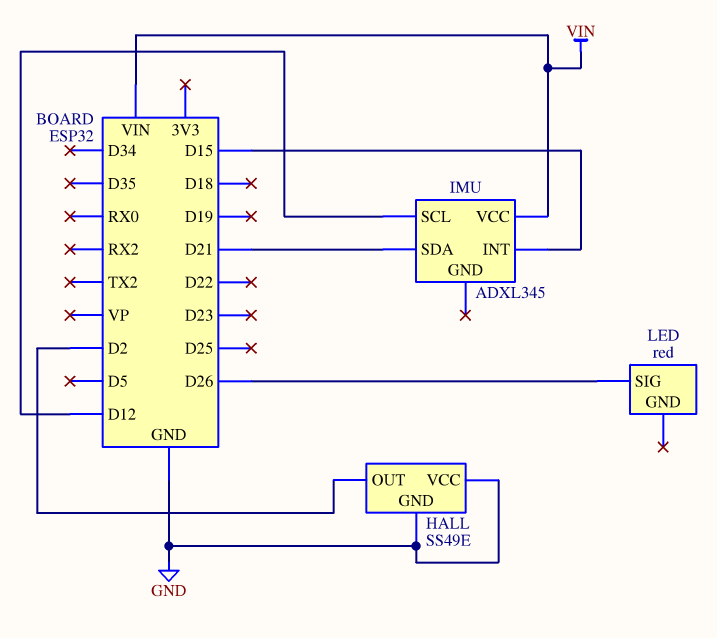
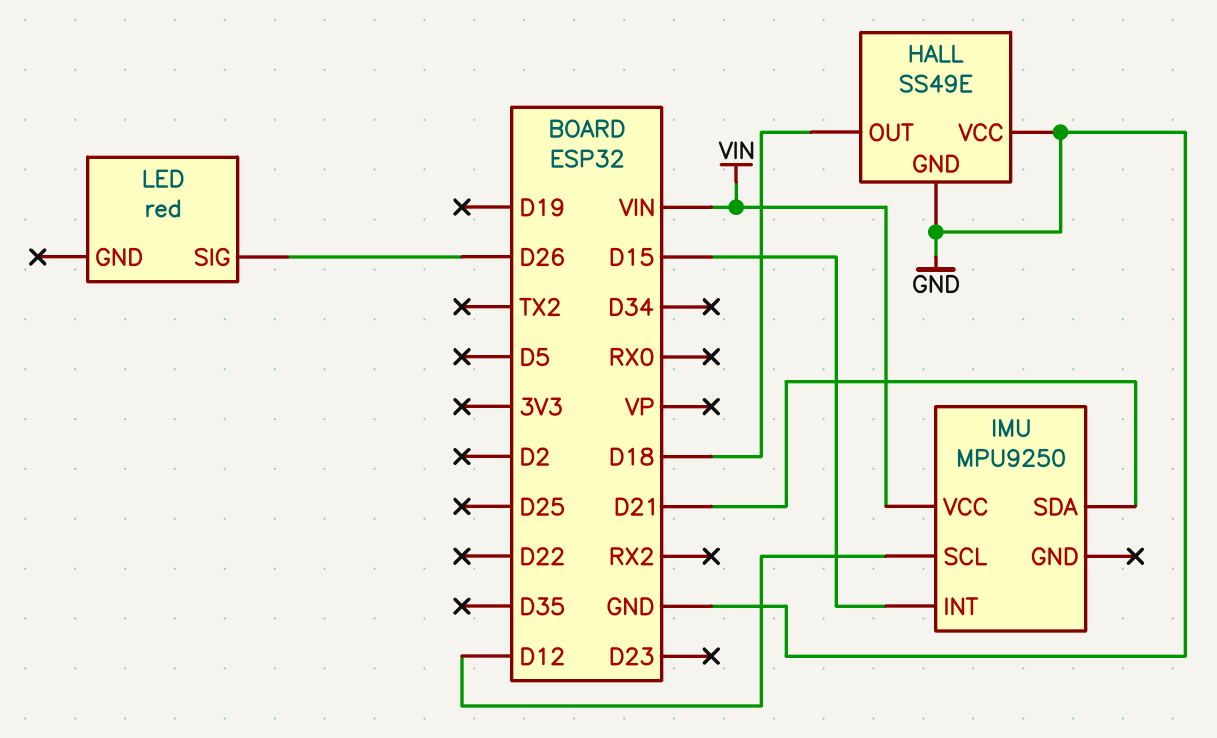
HALL pin OUT: D2 -> D18
IMU: ADXL345 -> MPU9250

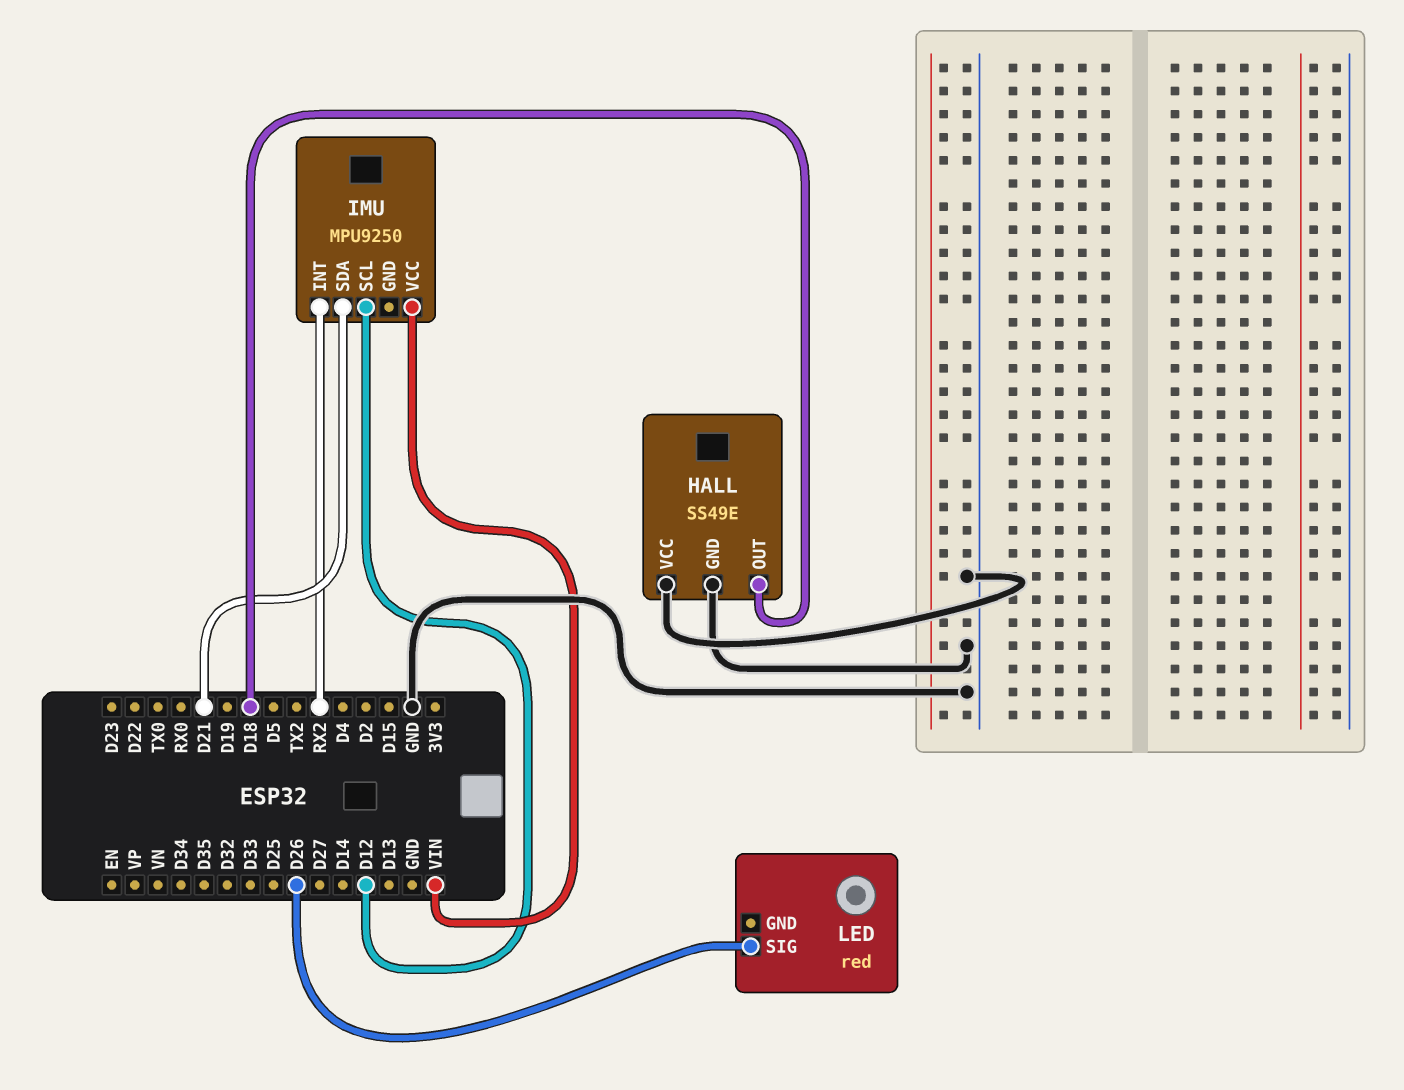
IMU pin INT: D15 -> RX2

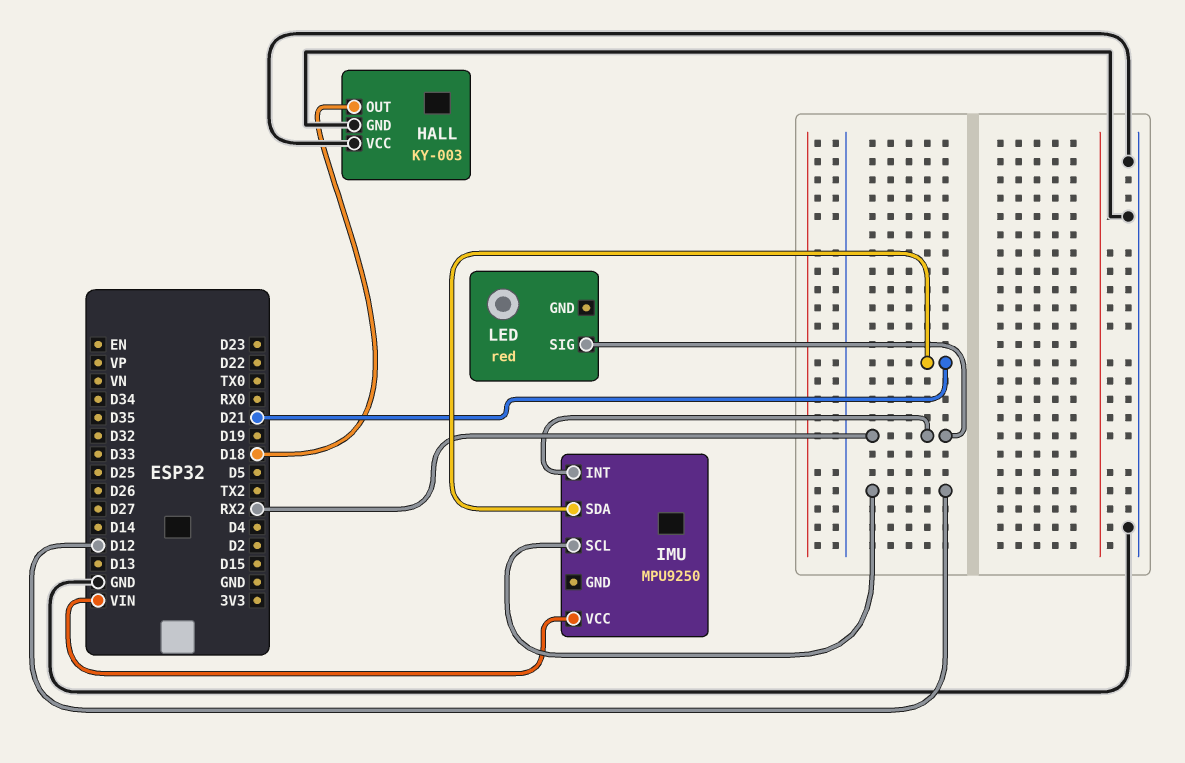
HALL: SS49E -> KY-003
LED pin SIG: D26 -> RX2

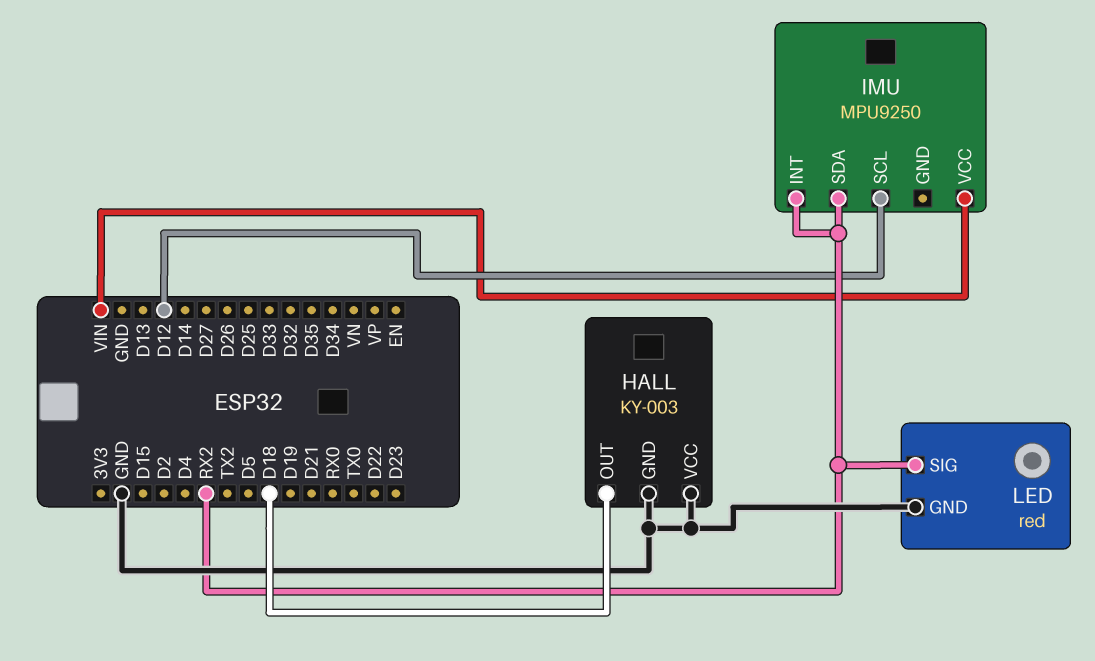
IMU pin SDA: D21 -> RX2
LED pin GND: none -> GND

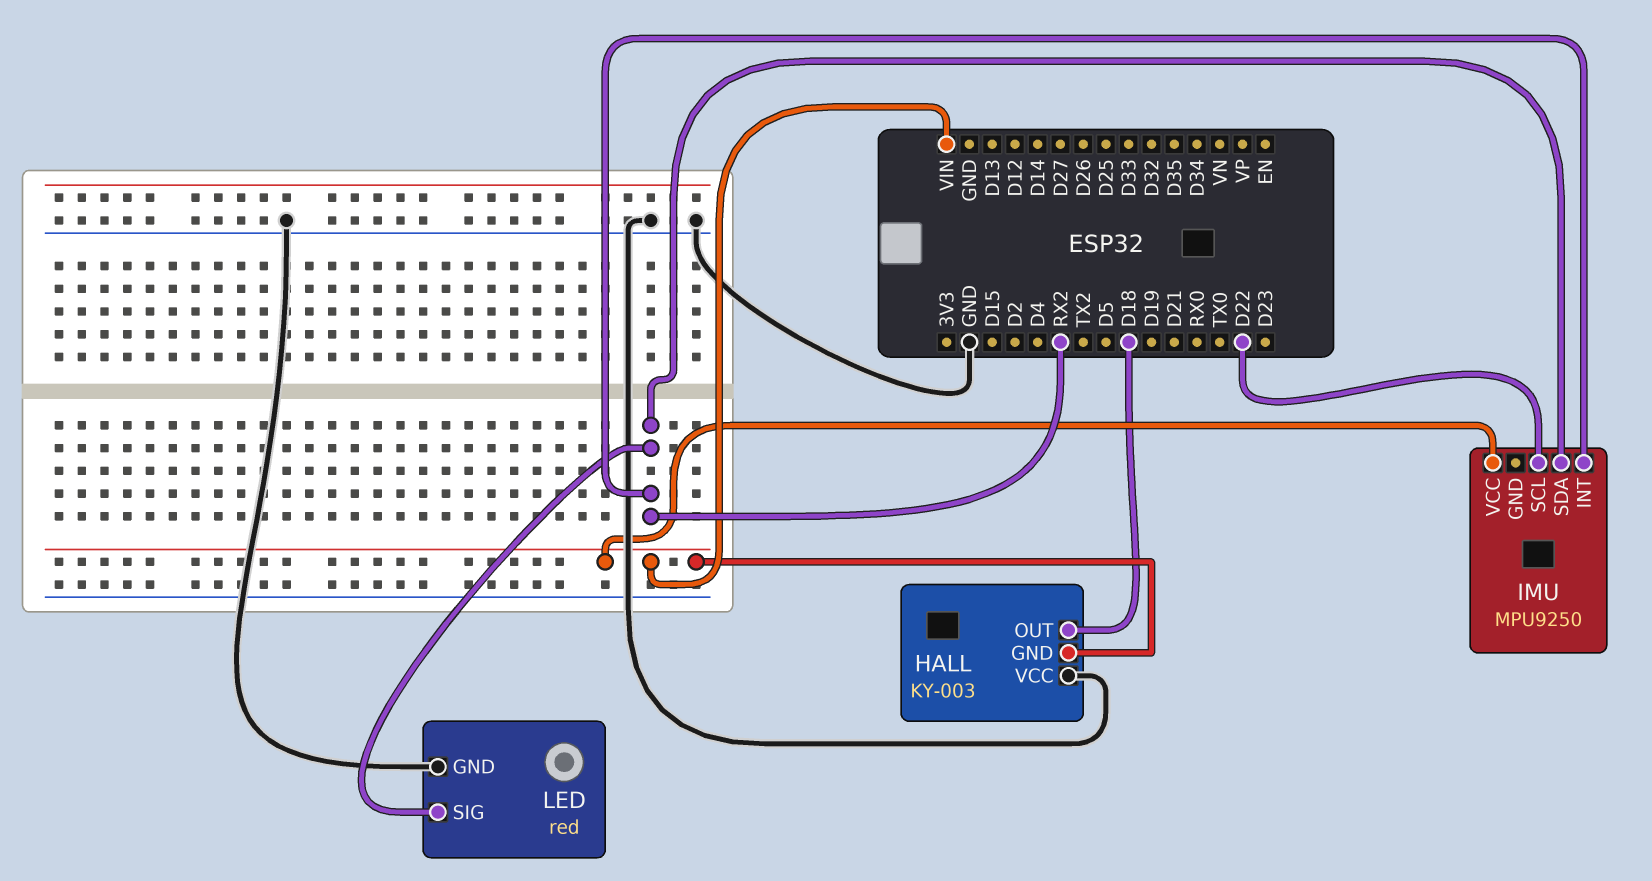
HALL pin GND: GND -> VIN
IMU pin SCL: D12 -> D22

